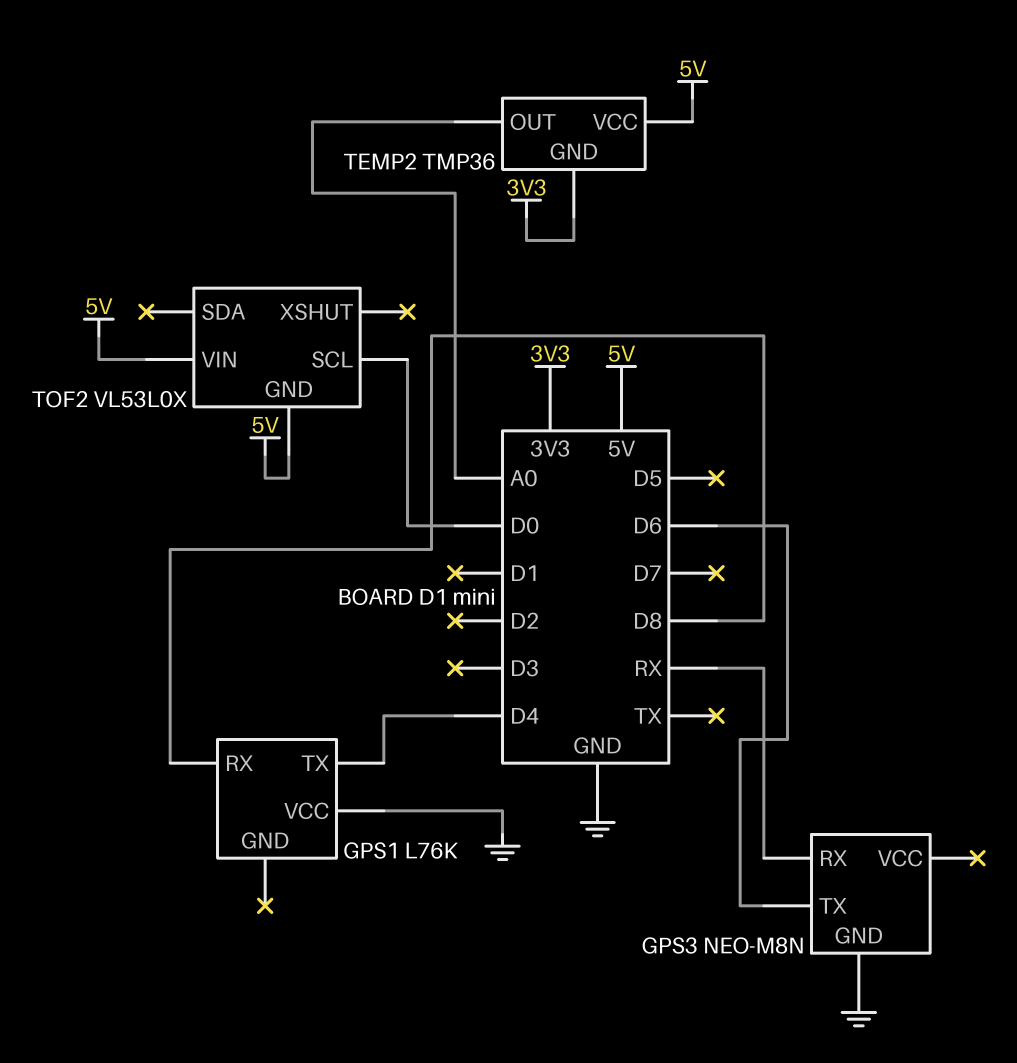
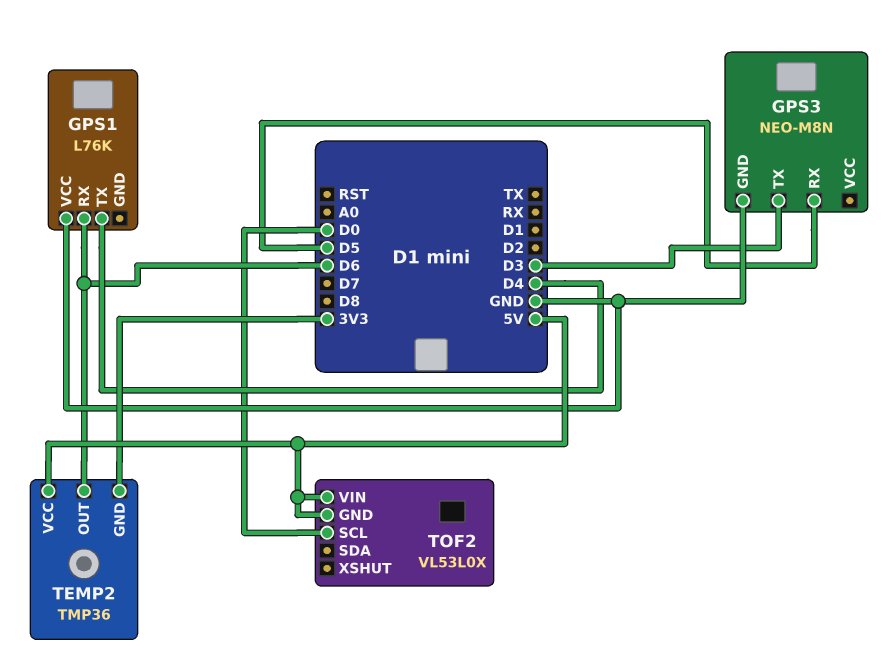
GPS1 pin RX: D8 -> D6
GPS3 pin RX: RX -> D5
GPS3 pin TX: D6 -> D3
TEMP2 pin OUT: A0 -> D6

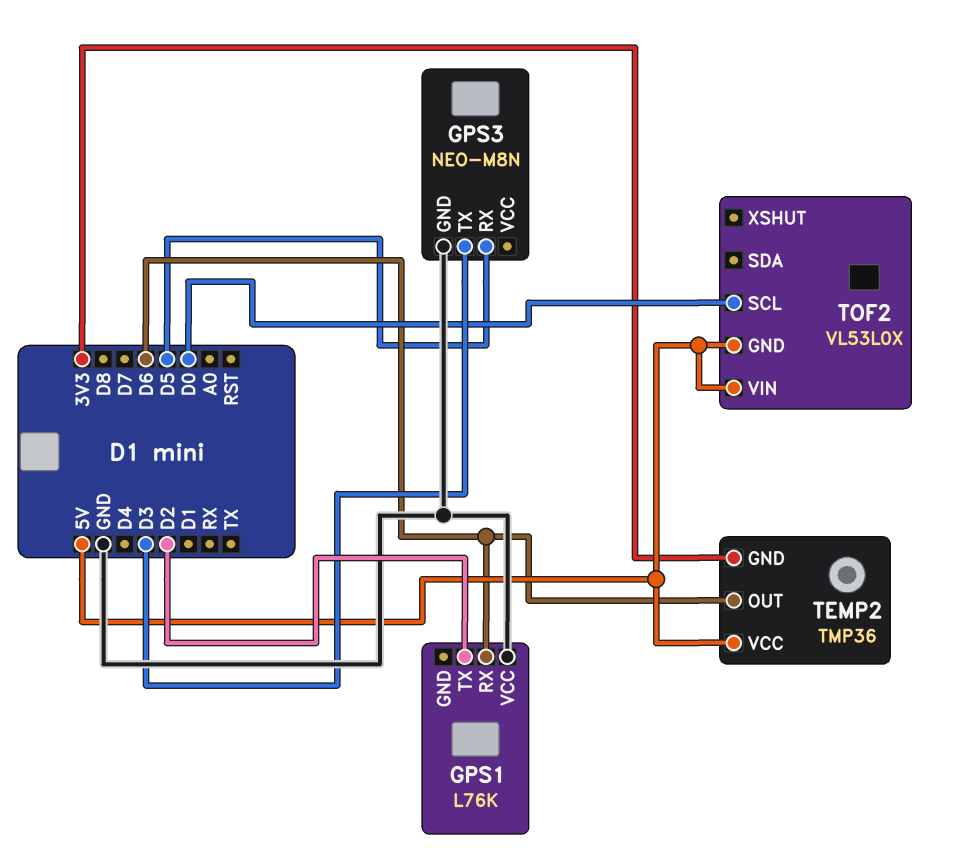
GPS1 pin TX: D4 -> D2

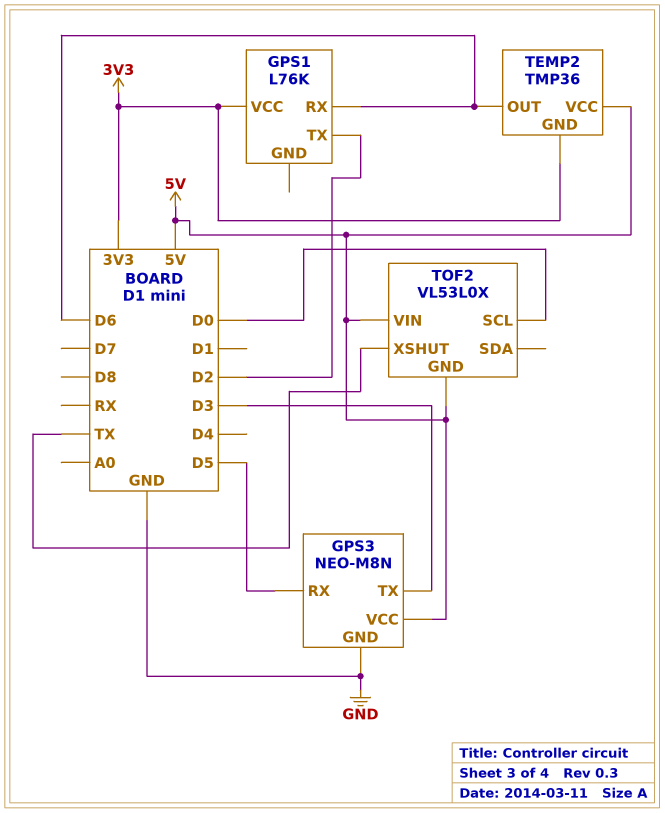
GPS1 pin VCC: GND -> 3V3
GPS3 pin VCC: none -> 5V
TOF2 pin XSHUT: none -> TX

